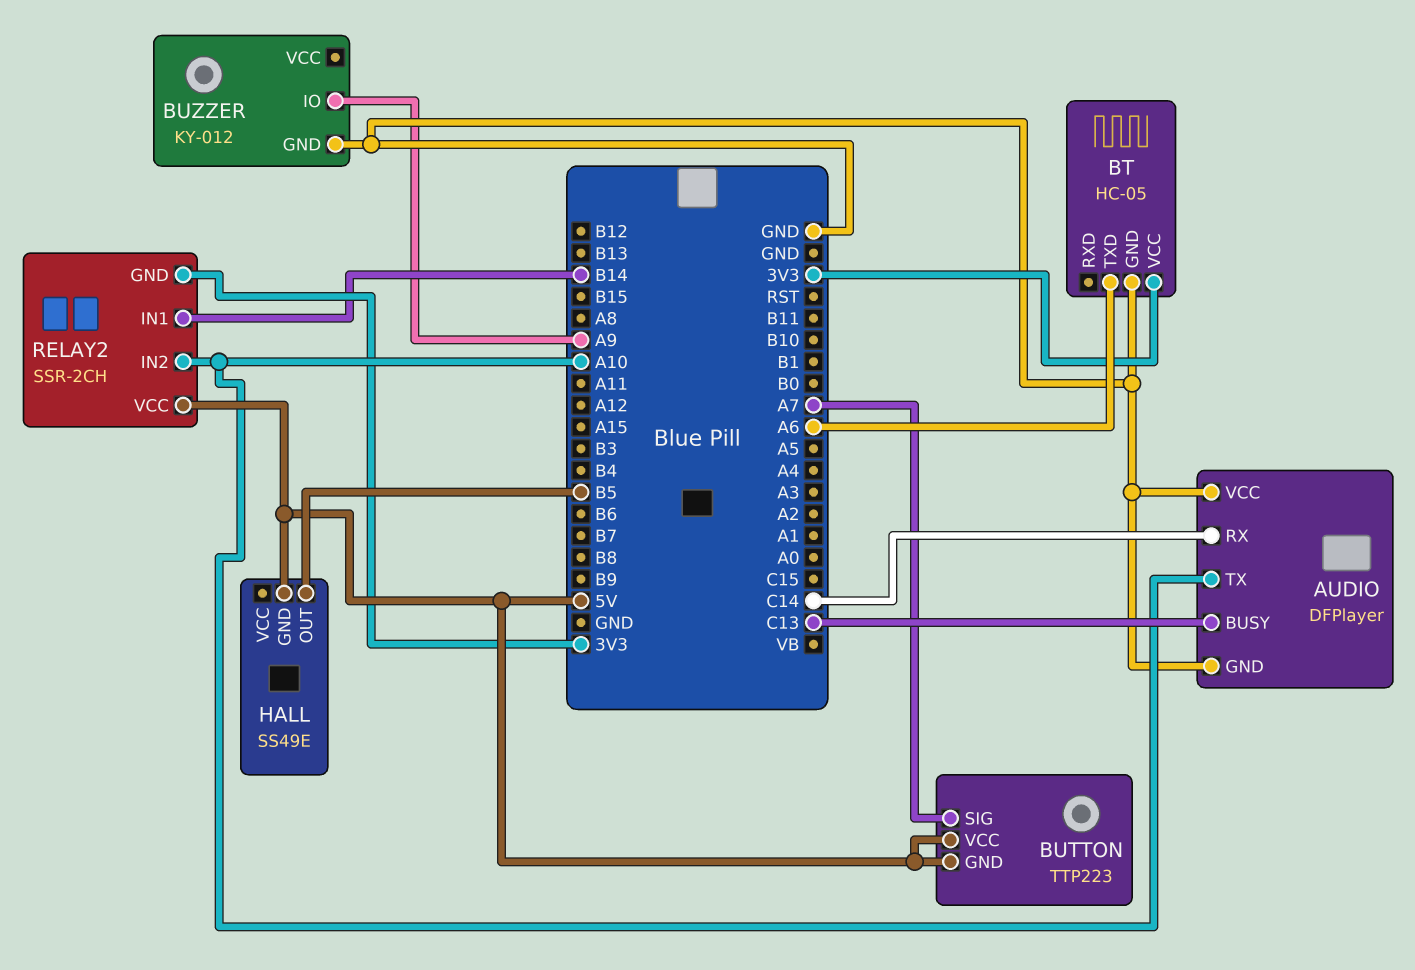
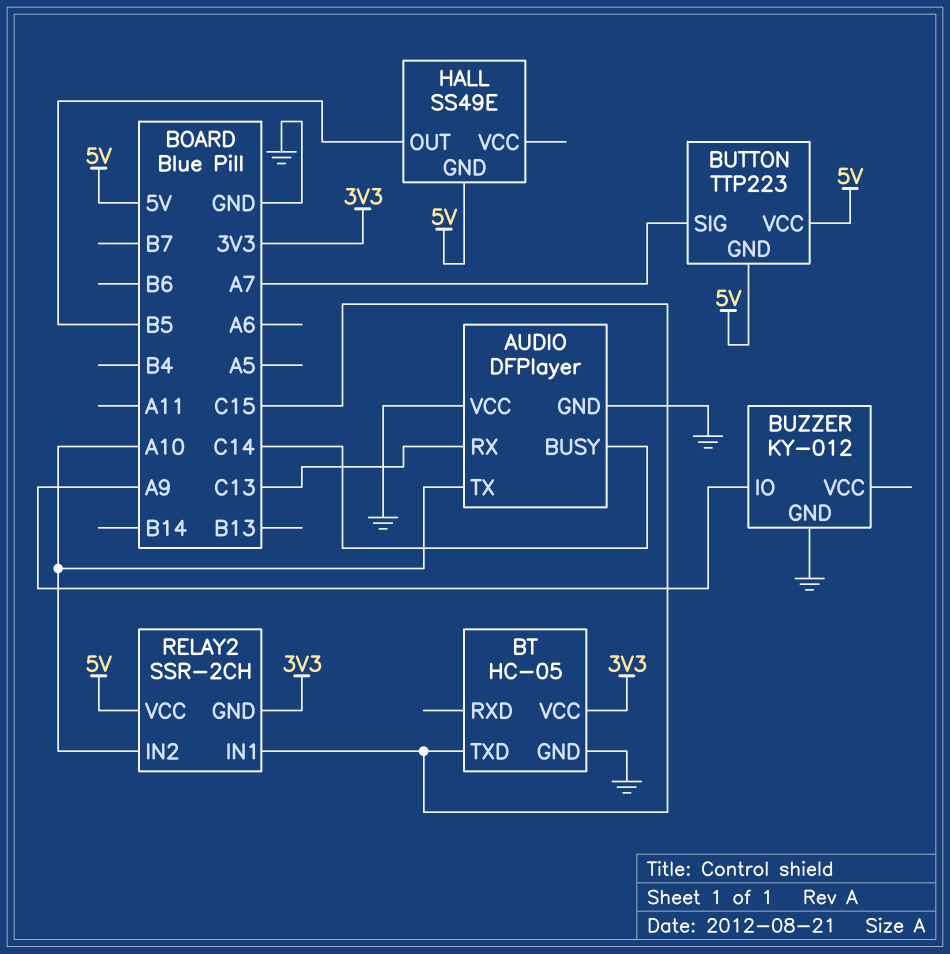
AUDIO pin BUSY: C13 -> C14
AUDIO pin RX: C14 -> C13
BT pin TXD: A6 -> C15
RELAY2 pin IN1: B14 -> C15

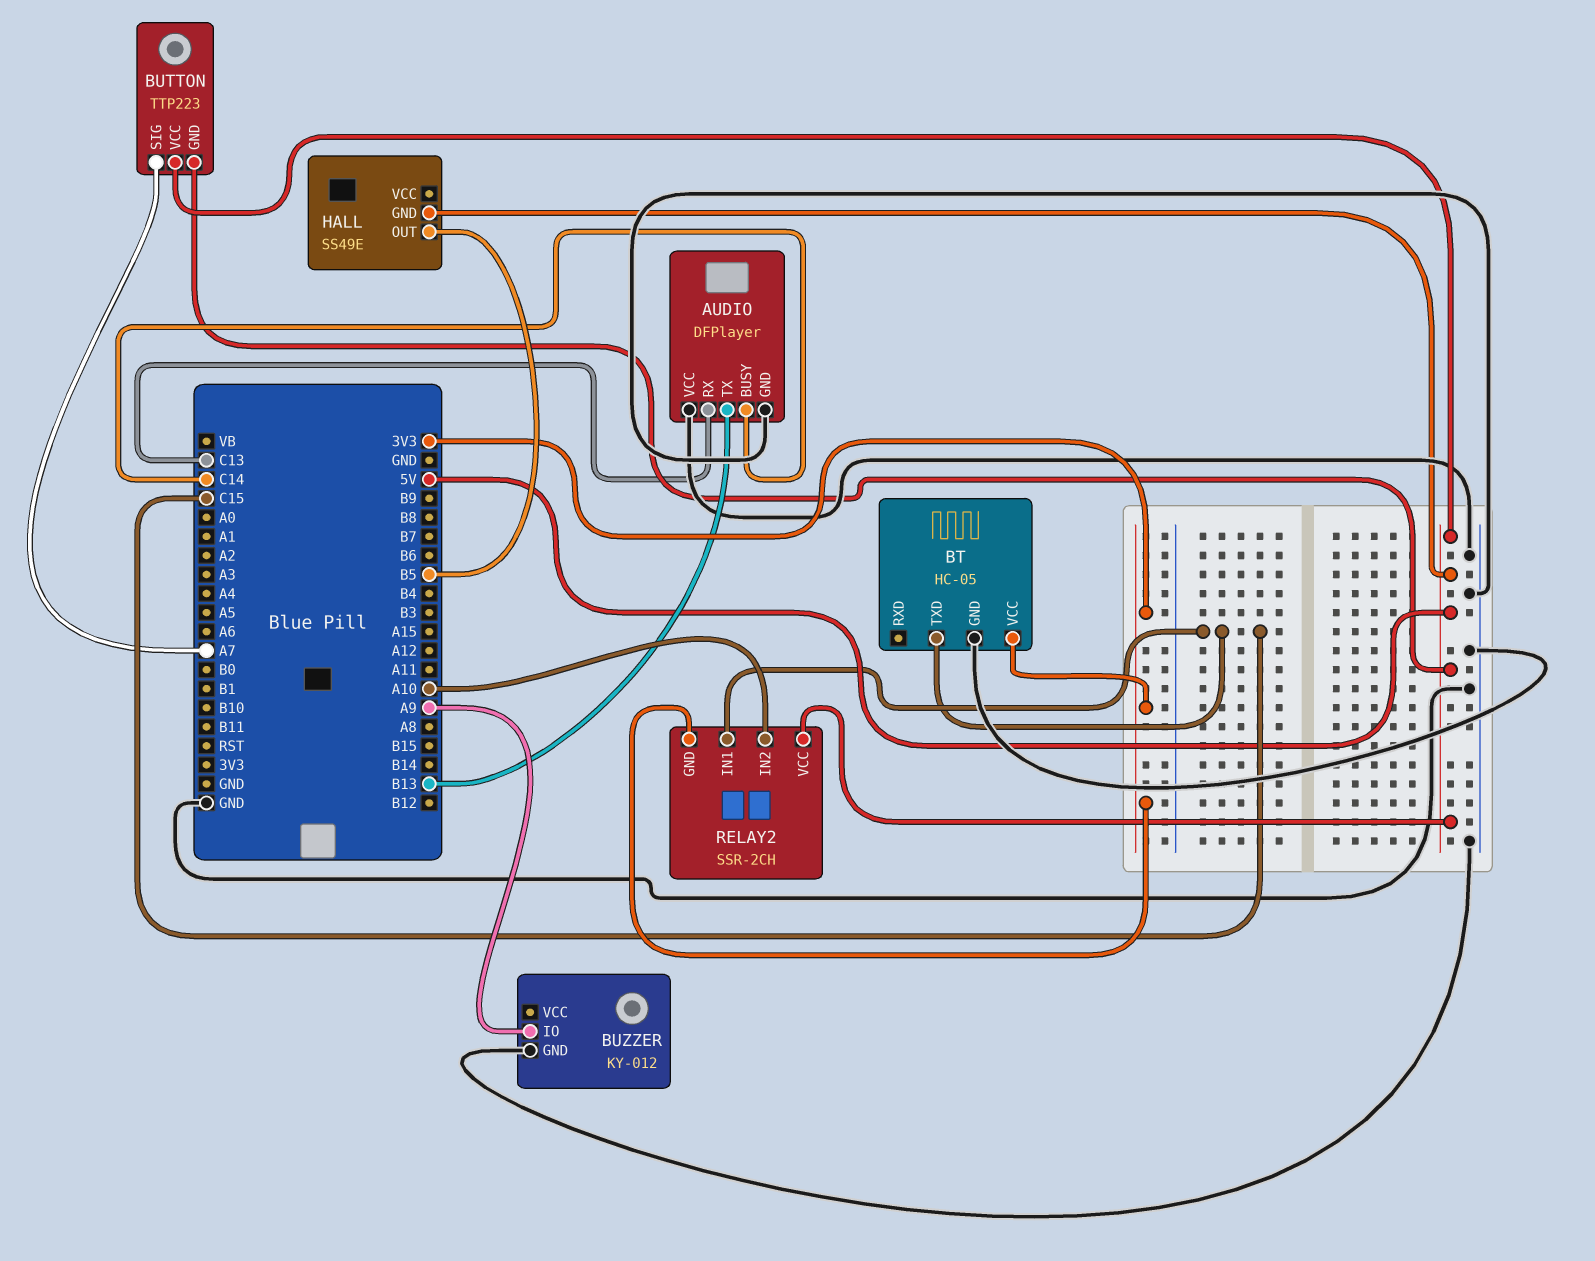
AUDIO pin TX: A10 -> B13

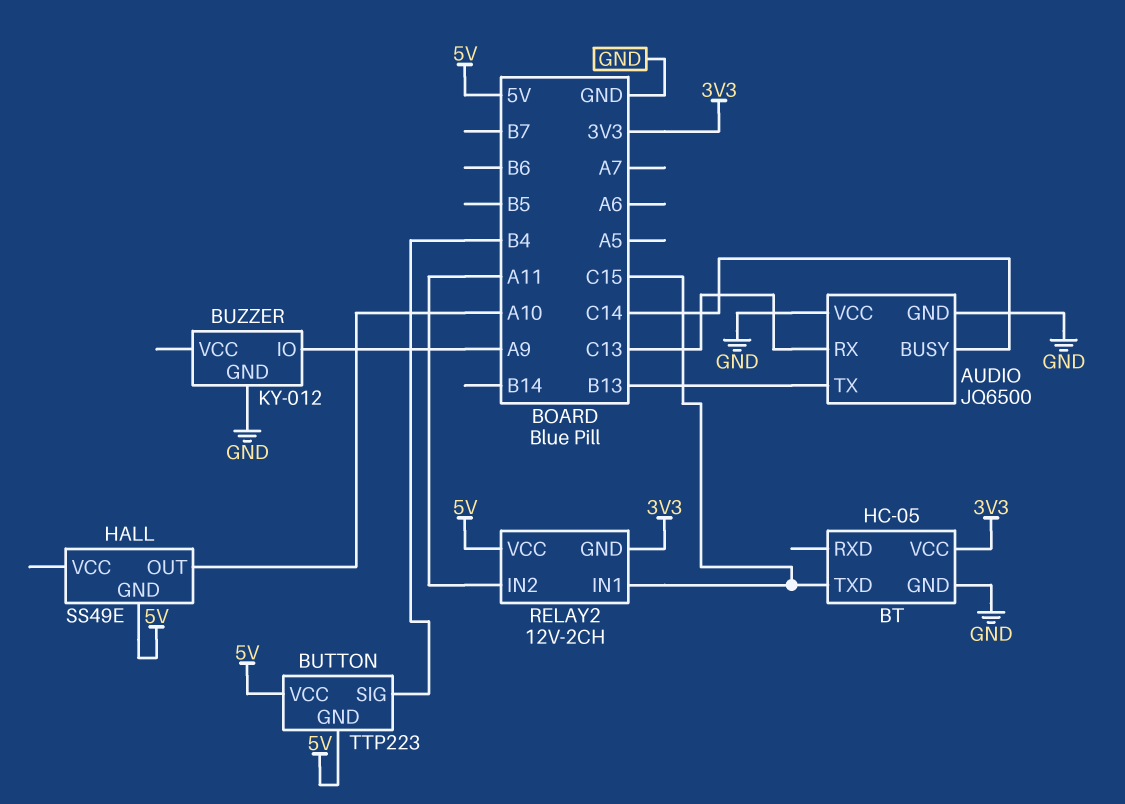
AUDIO: DFPlayer -> JQ6500
BUTTON pin SIG: A7 -> B4
HALL pin OUT: B5 -> A10
RELAY2: SSR-2CH -> 12V-2CH
RELAY2 pin IN2: A10 -> A11

